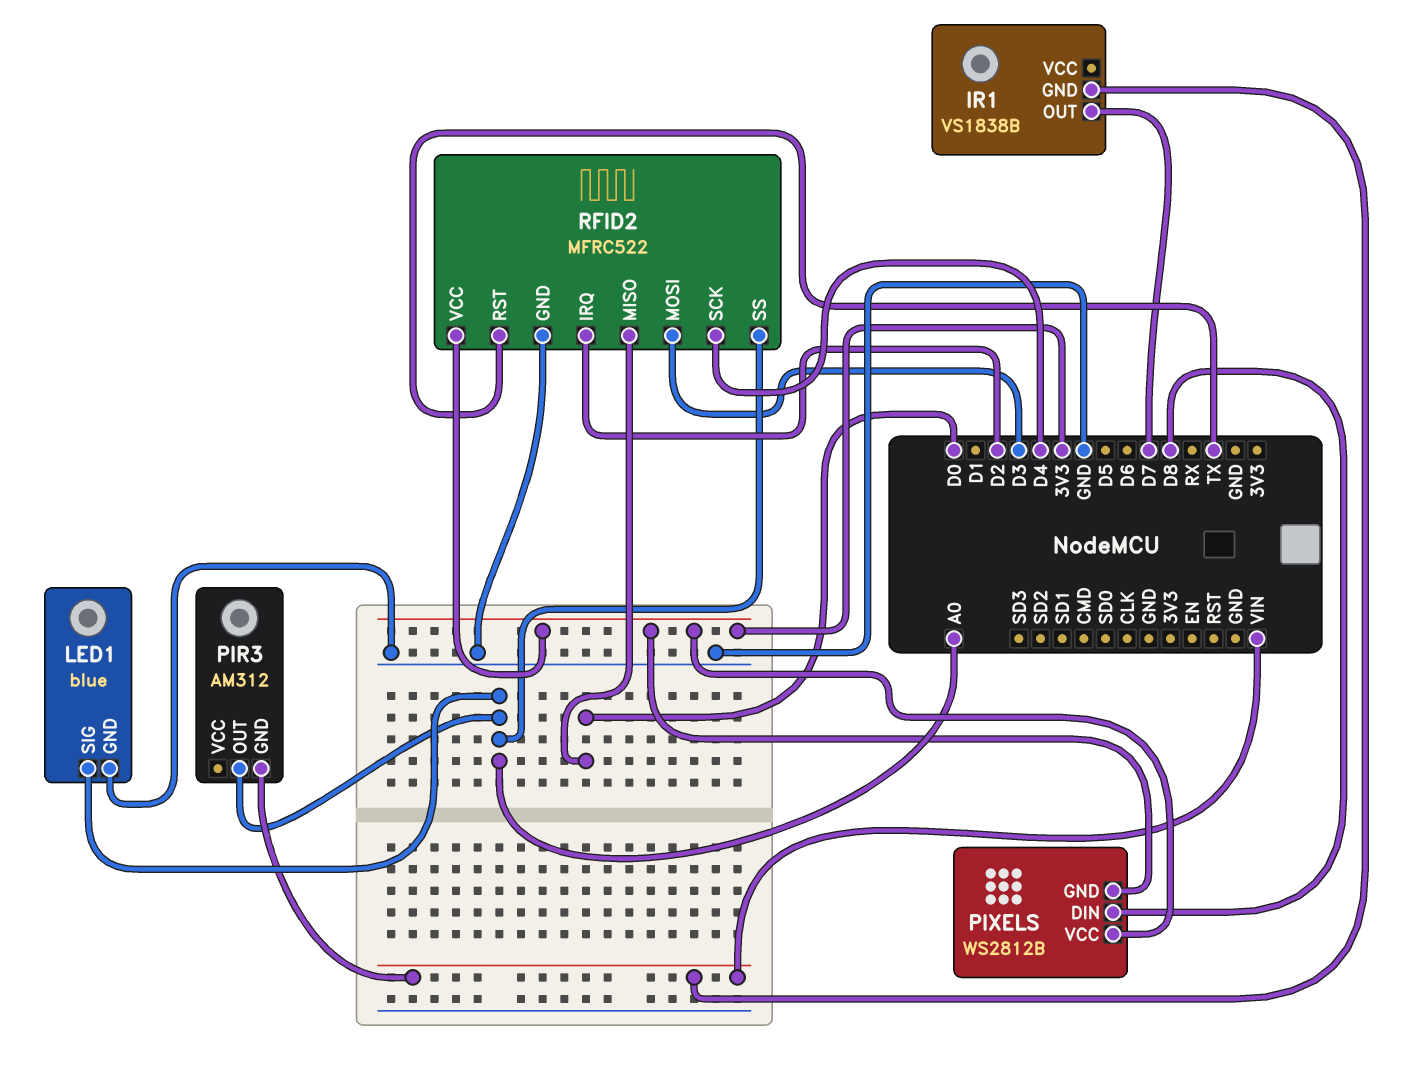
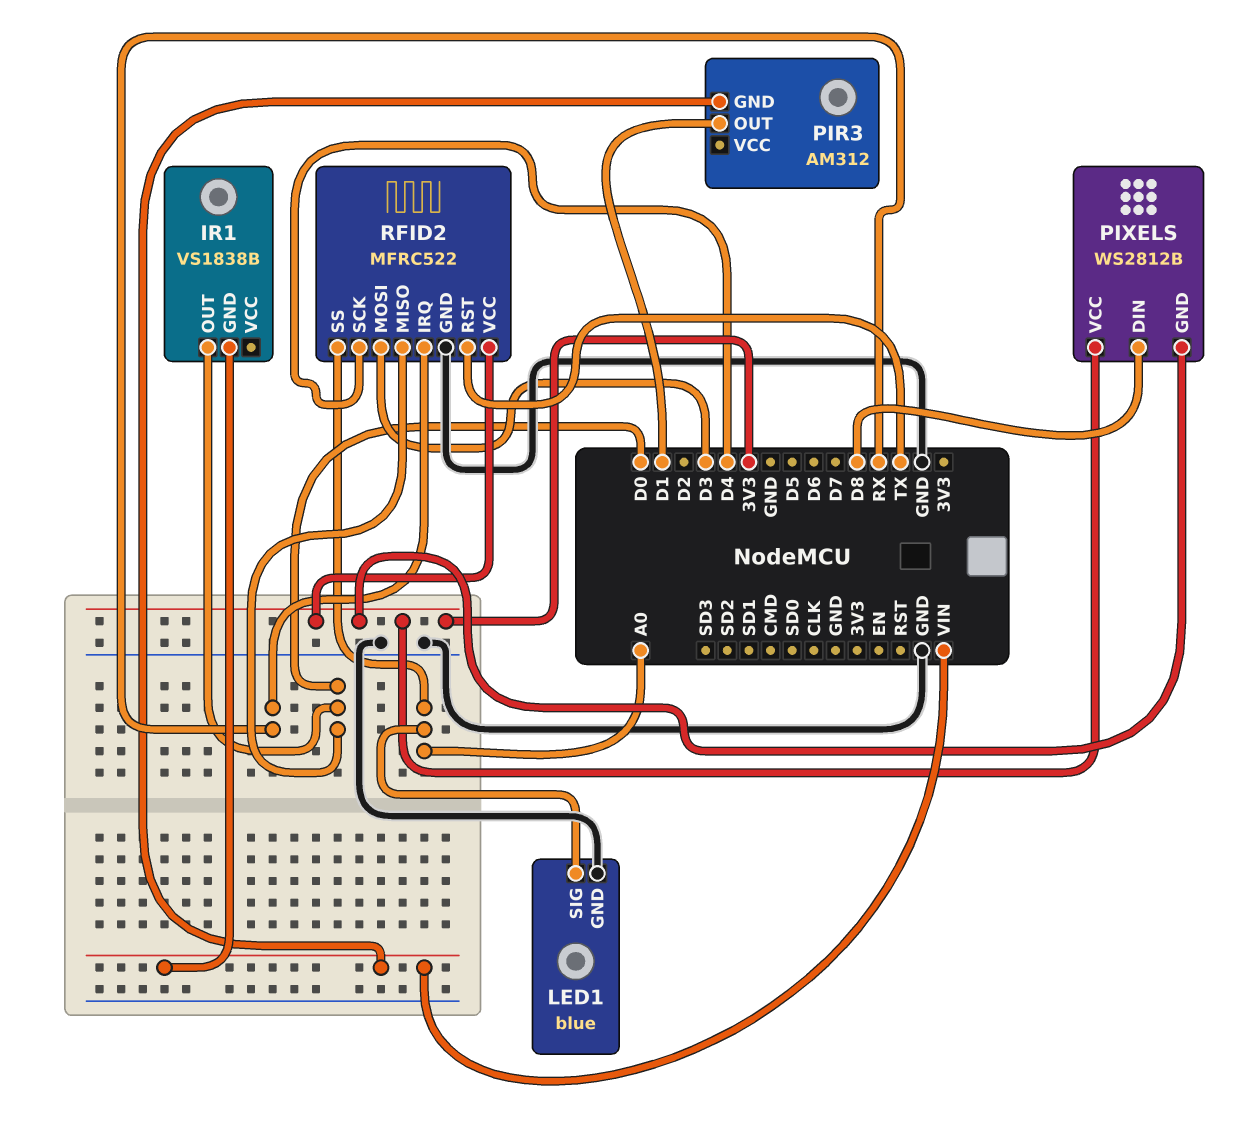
IR1 pin OUT: D7 -> D0
PIR3 pin OUT: A0 -> D1
RFID2 pin IRQ: D2 -> RX

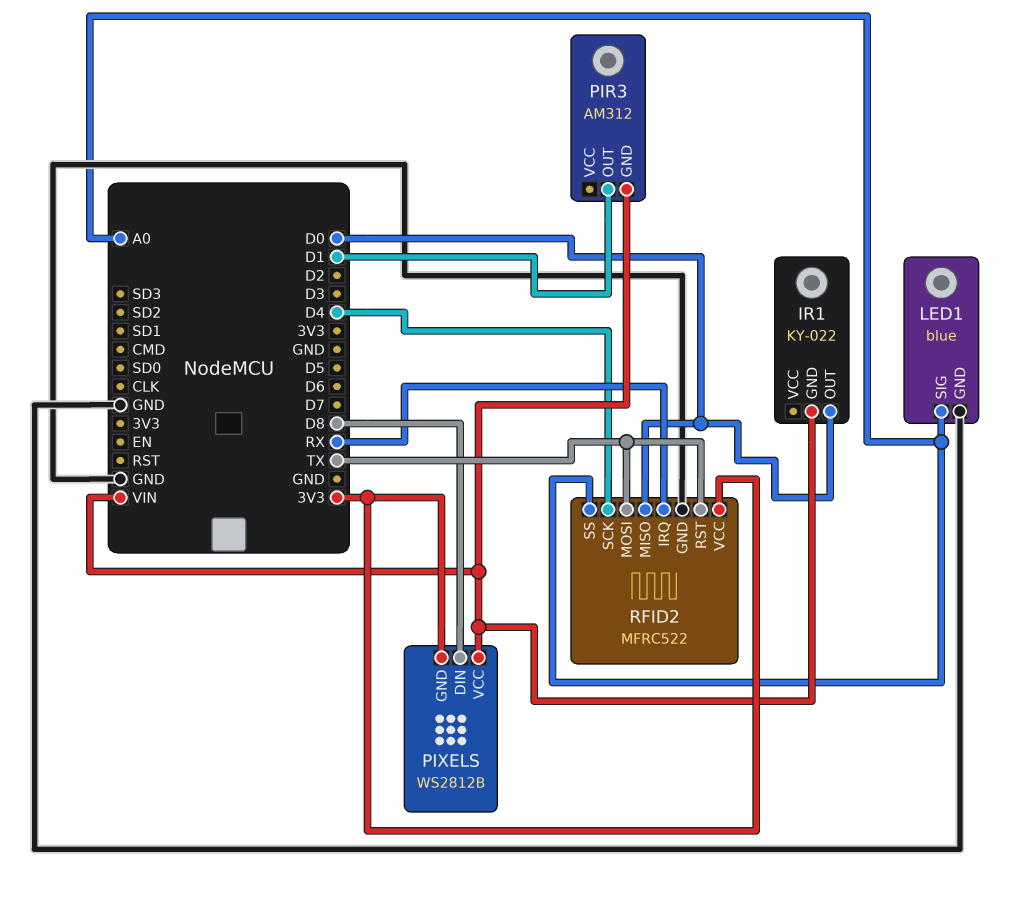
IR1: VS1838B -> KY-022
PIXELS pin VCC: 3V3 -> VIN
RFID2 pin MOSI: D3 -> TX

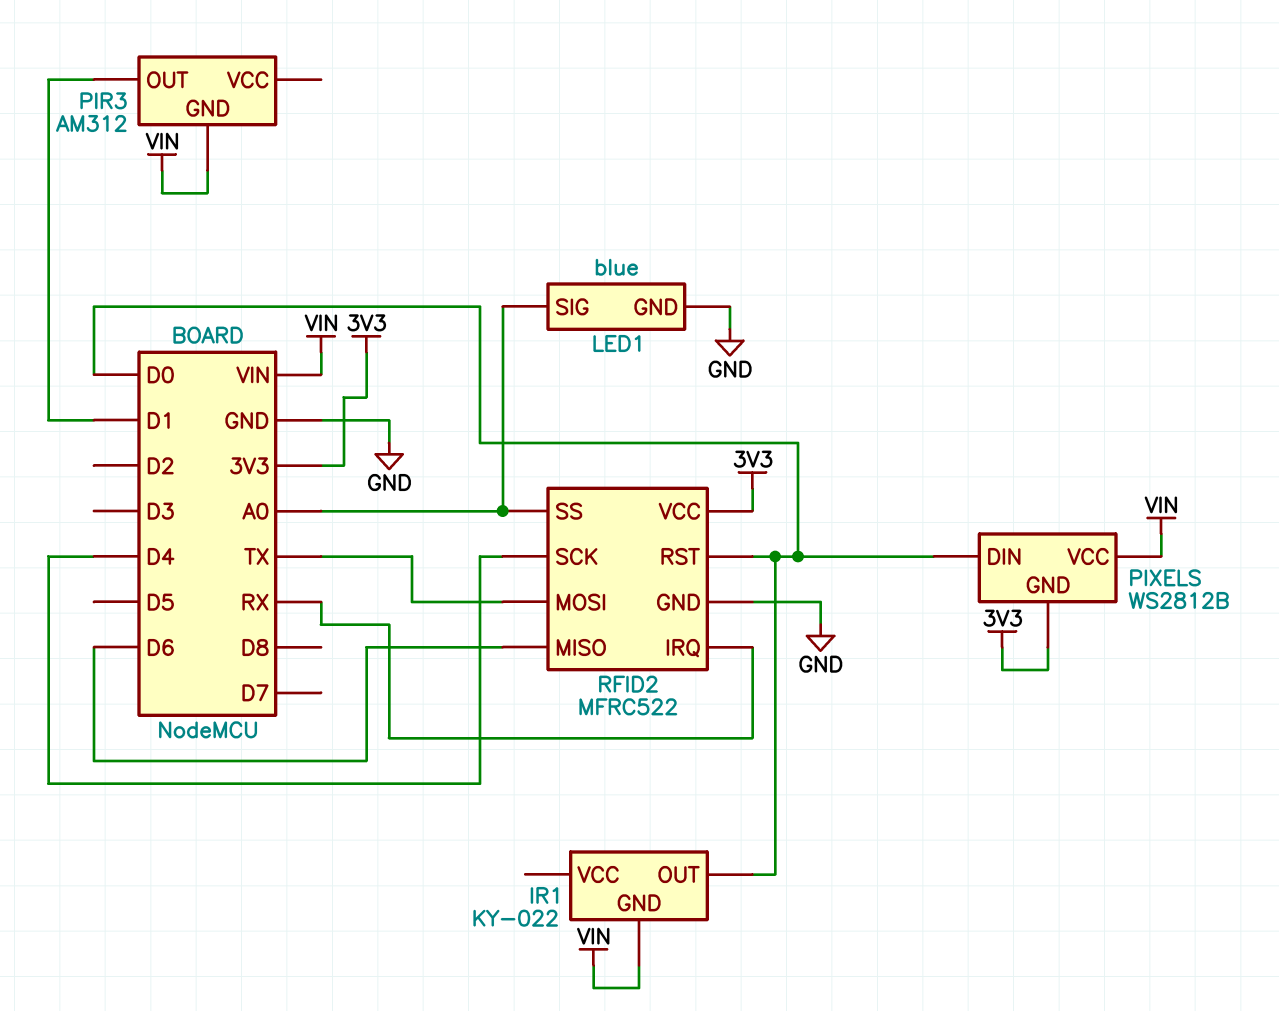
PIXELS pin DIN: D8 -> D0
RFID2 pin MISO: D0 -> D6
RFID2 pin RST: TX -> D0

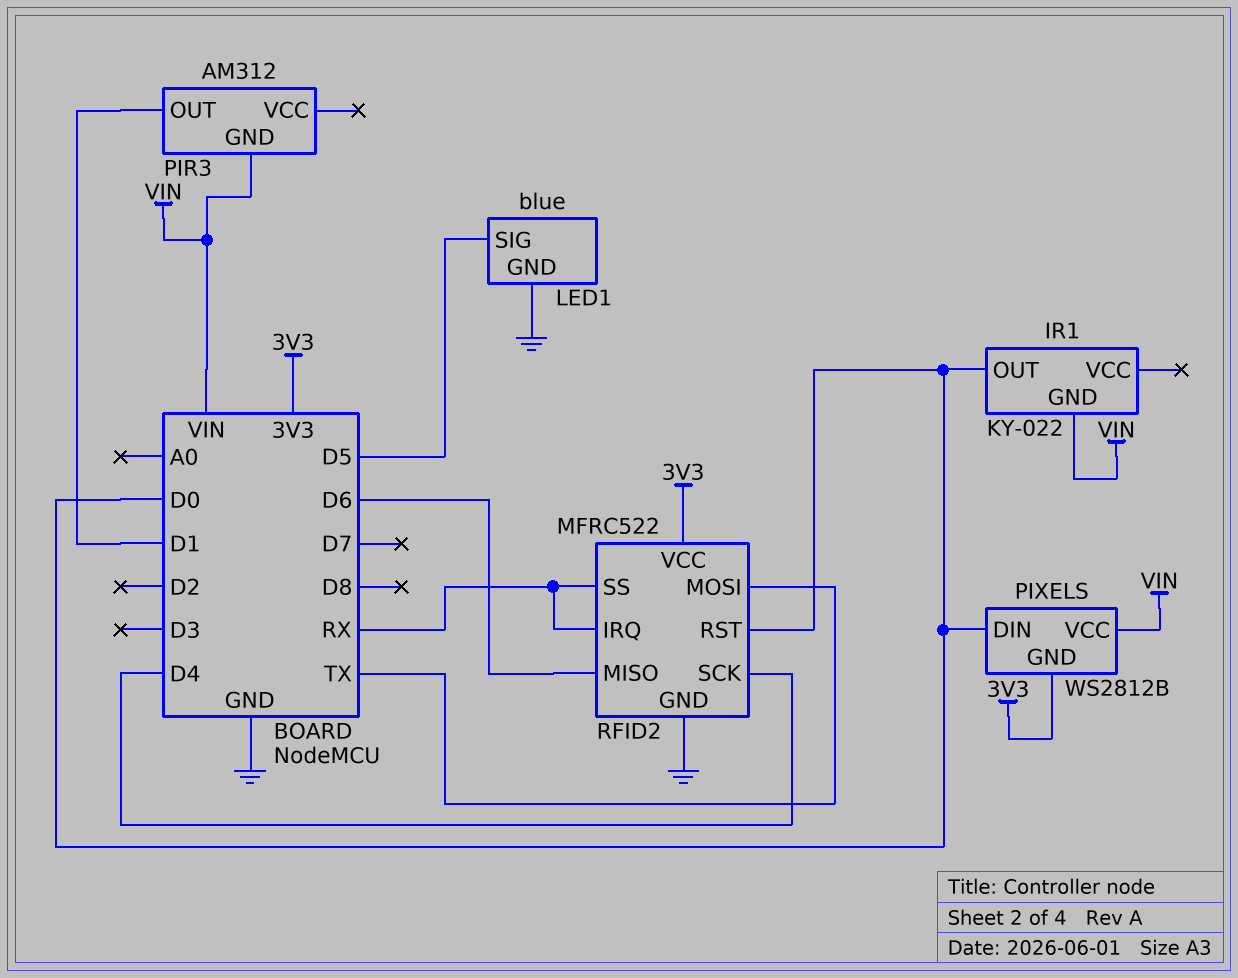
LED1 pin SIG: A0 -> D5
RFID2 pin SS: A0 -> RX

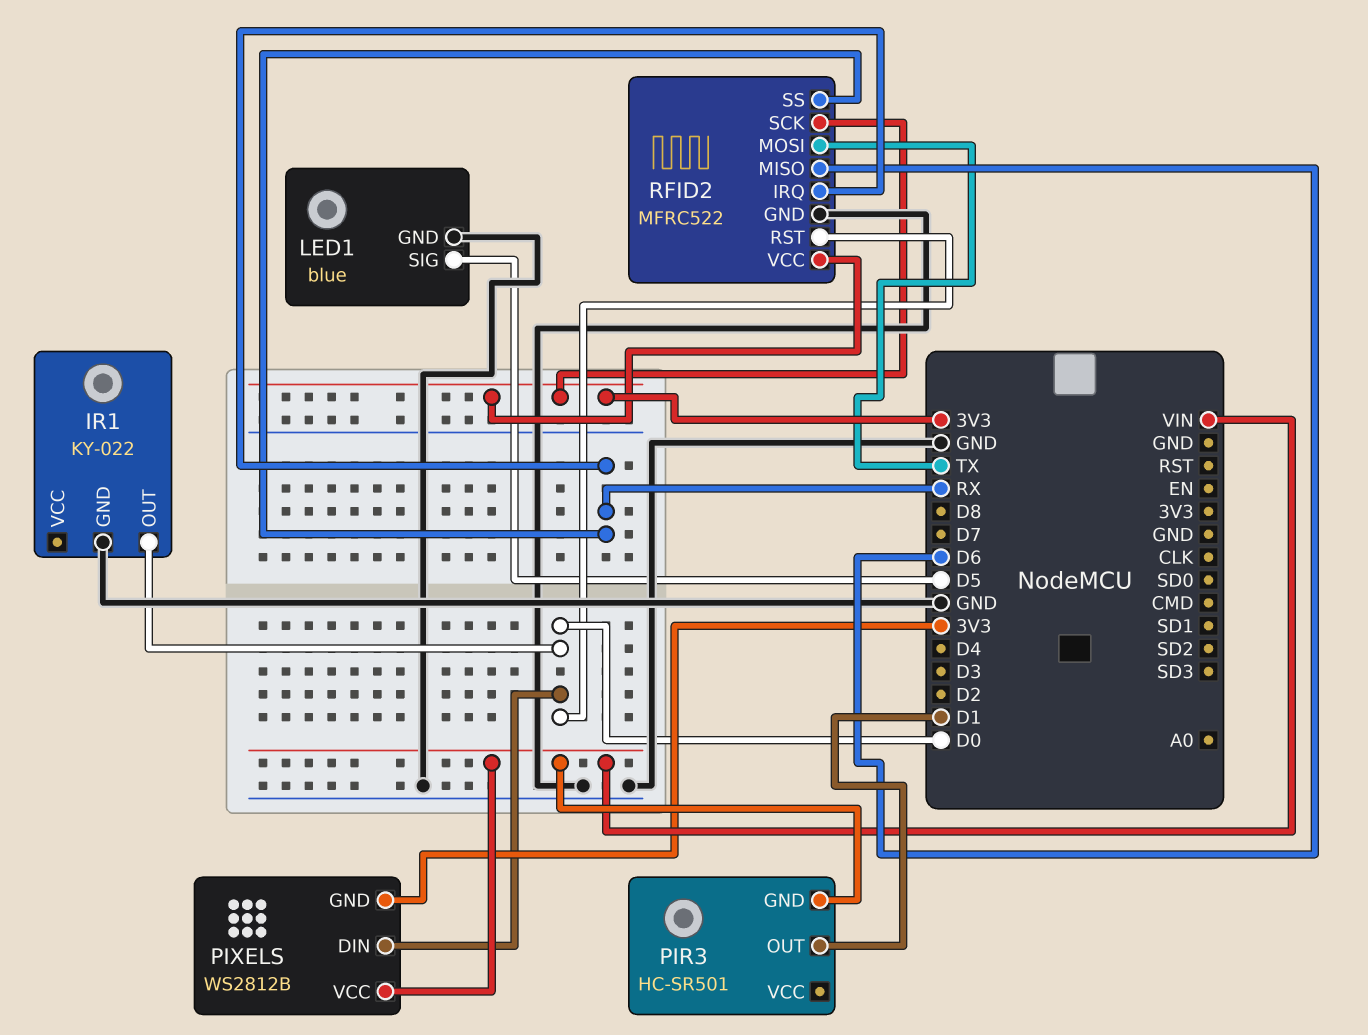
IR1 pin GND: VIN -> GND
PIR3: AM312 -> HC-SR501
RFID2 pin SCK: D4 -> 3V3

